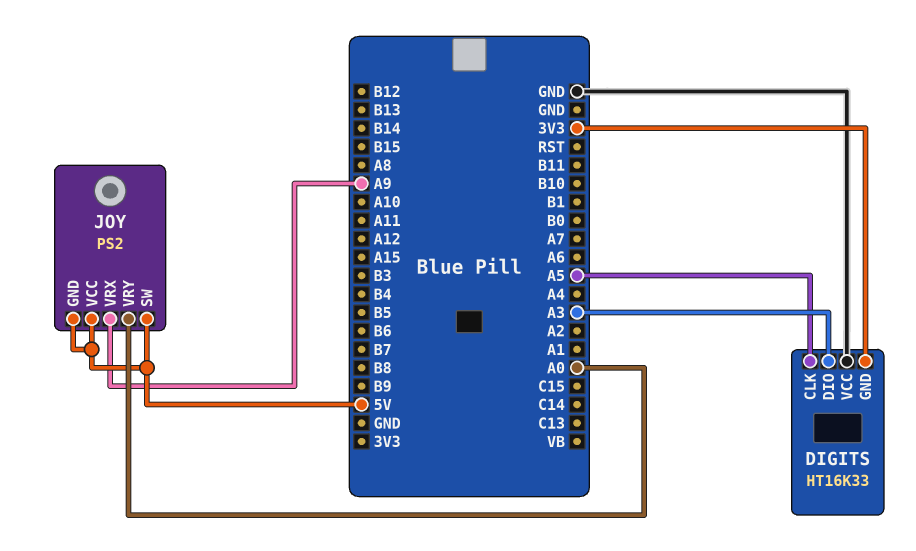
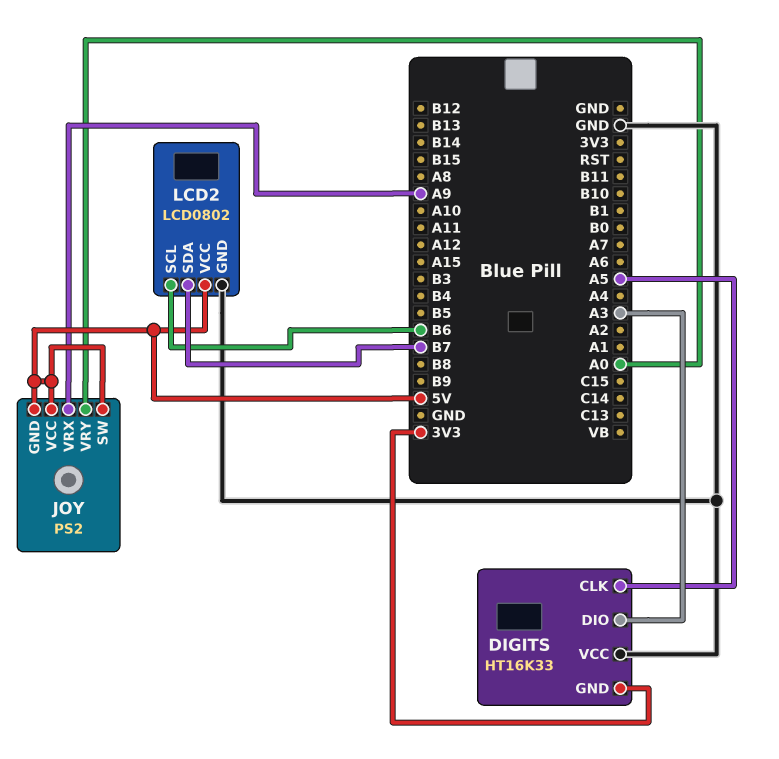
LCD2: none -> LCD0802
LCD2 pin GND: none -> GND
LCD2 pin SCL: none -> B6
LCD2 pin SDA: none -> B7
LCD2 pin VCC: none -> 5V

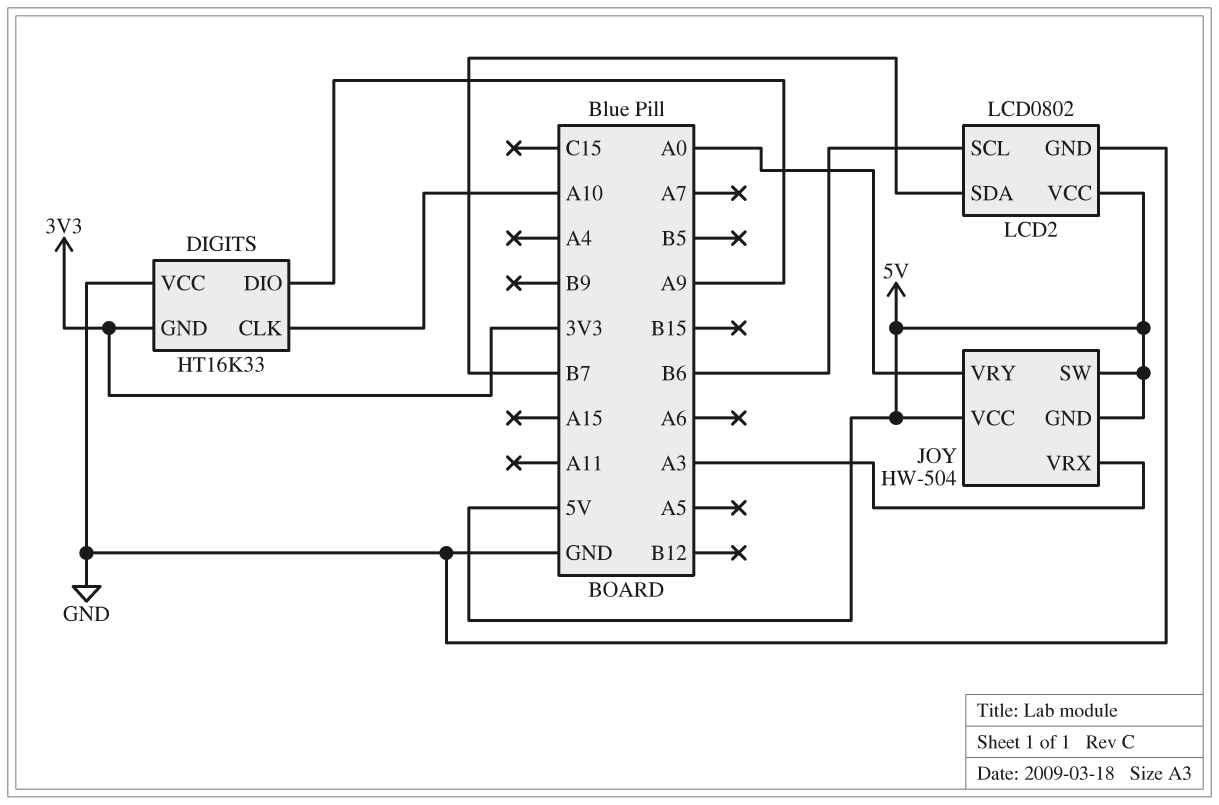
DIGITS pin CLK: A5 -> A10
DIGITS pin DIO: A3 -> A9
JOY: PS2 -> HW-504
JOY pin VRX: A9 -> A3

